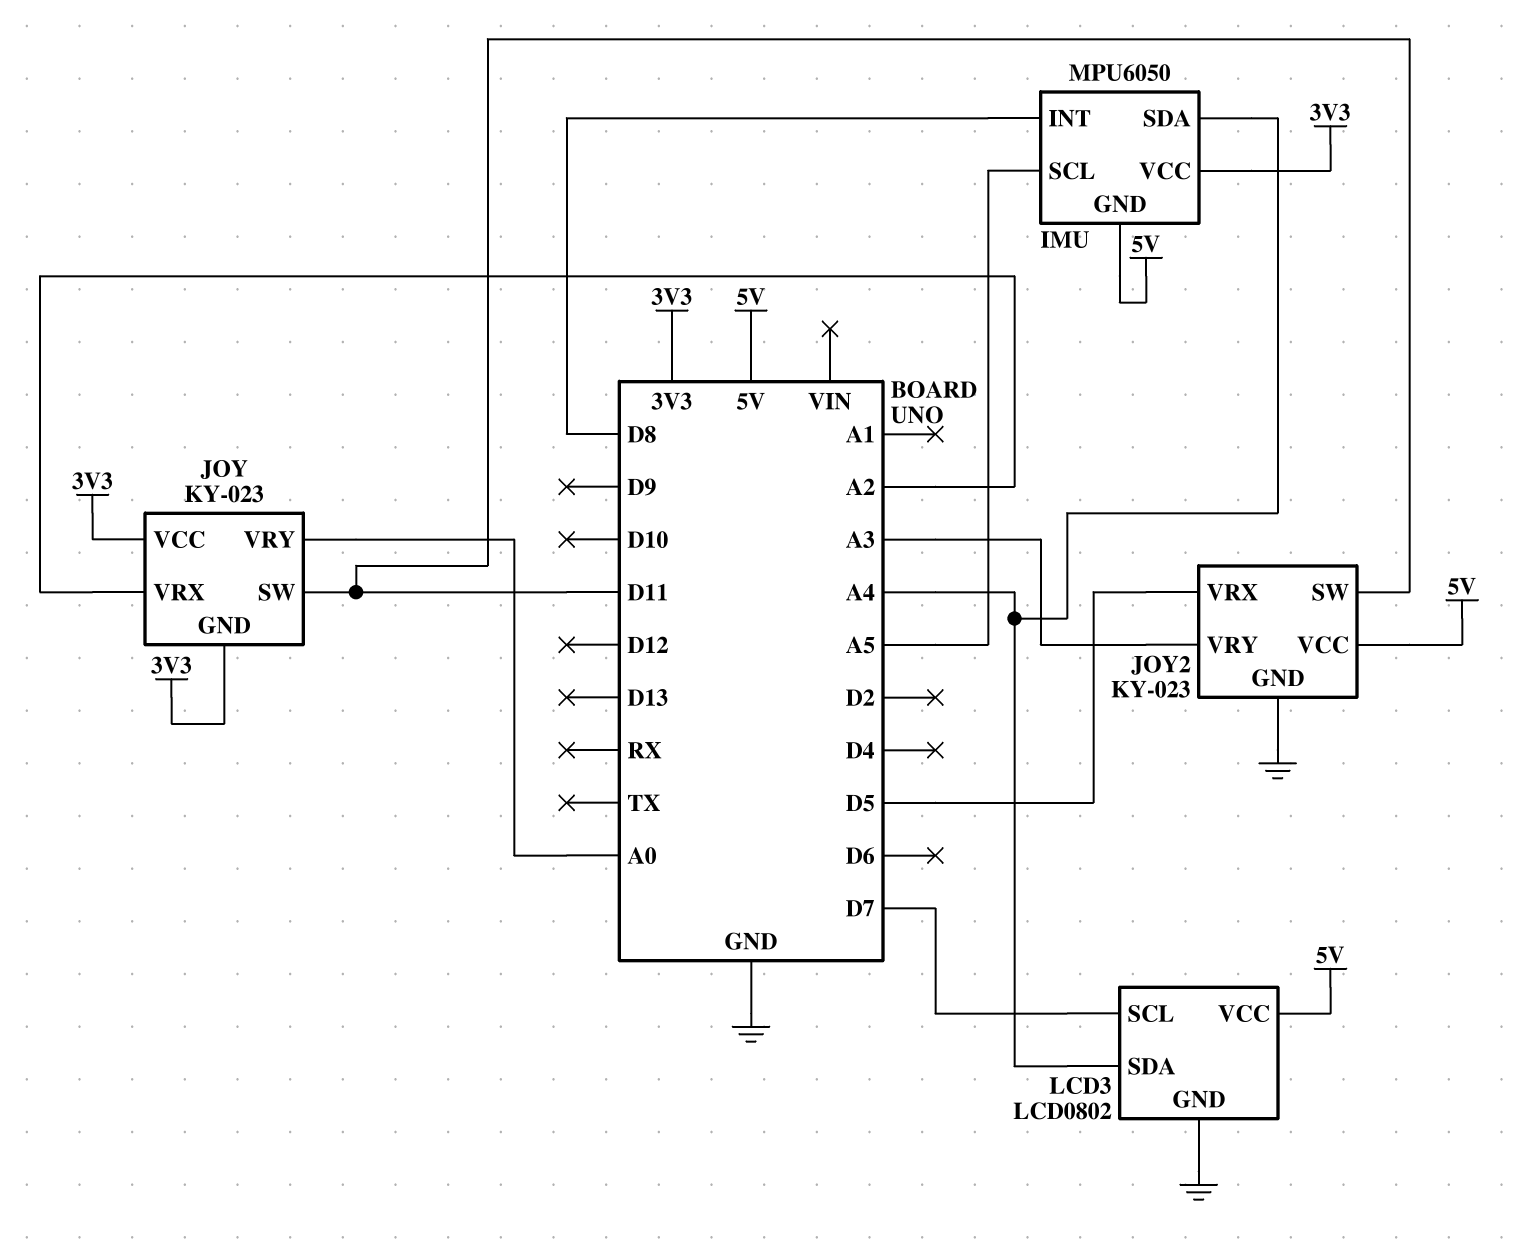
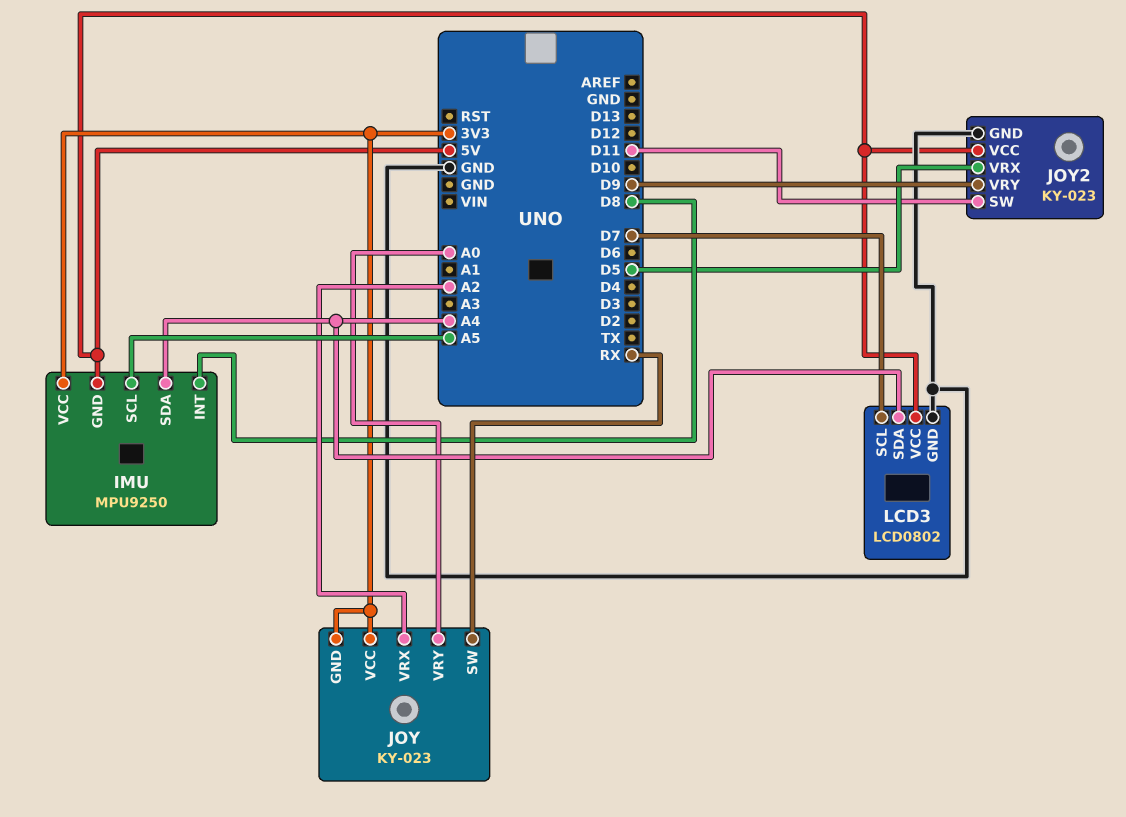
IMU: MPU6050 -> MPU9250
JOY pin SW: D11 -> RX
JOY2 pin VRY: A3 -> D9

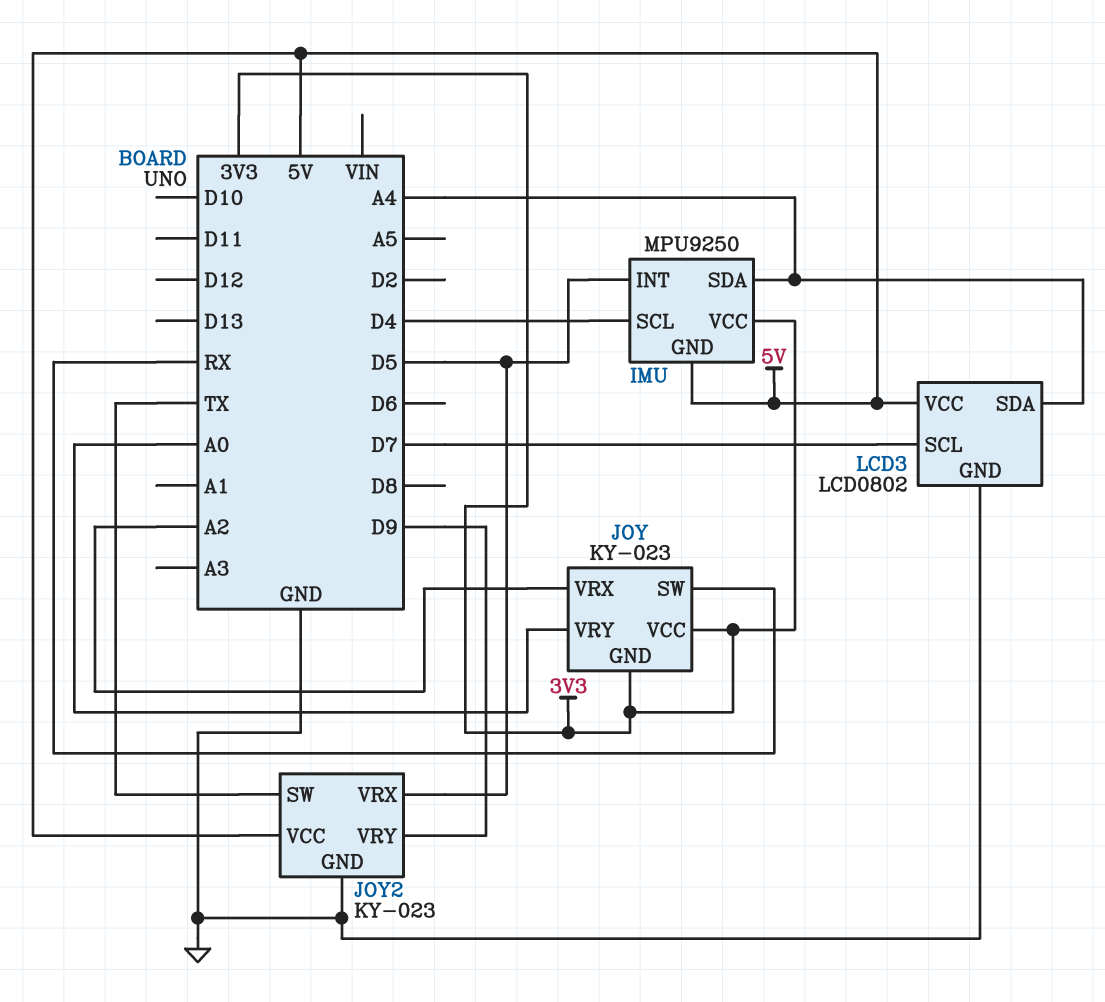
IMU pin INT: D8 -> D5
IMU pin SCL: A5 -> D4
JOY2 pin SW: D11 -> TX

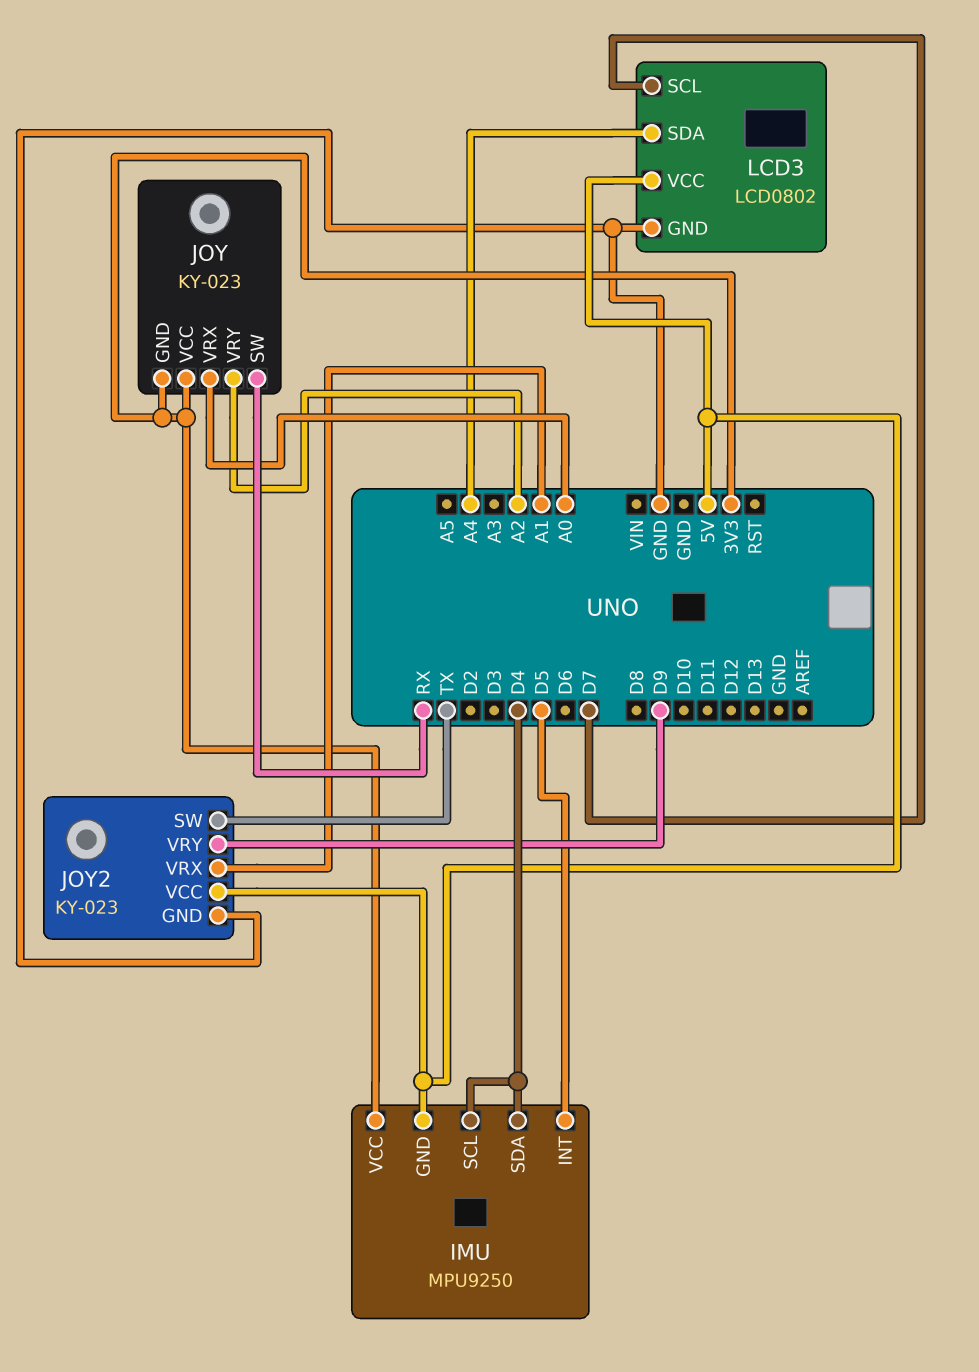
IMU pin SDA: A4 -> D4
JOY pin VRX: A2 -> A0
JOY pin VRY: A0 -> A2
JOY2 pin VRX: D5 -> A1

